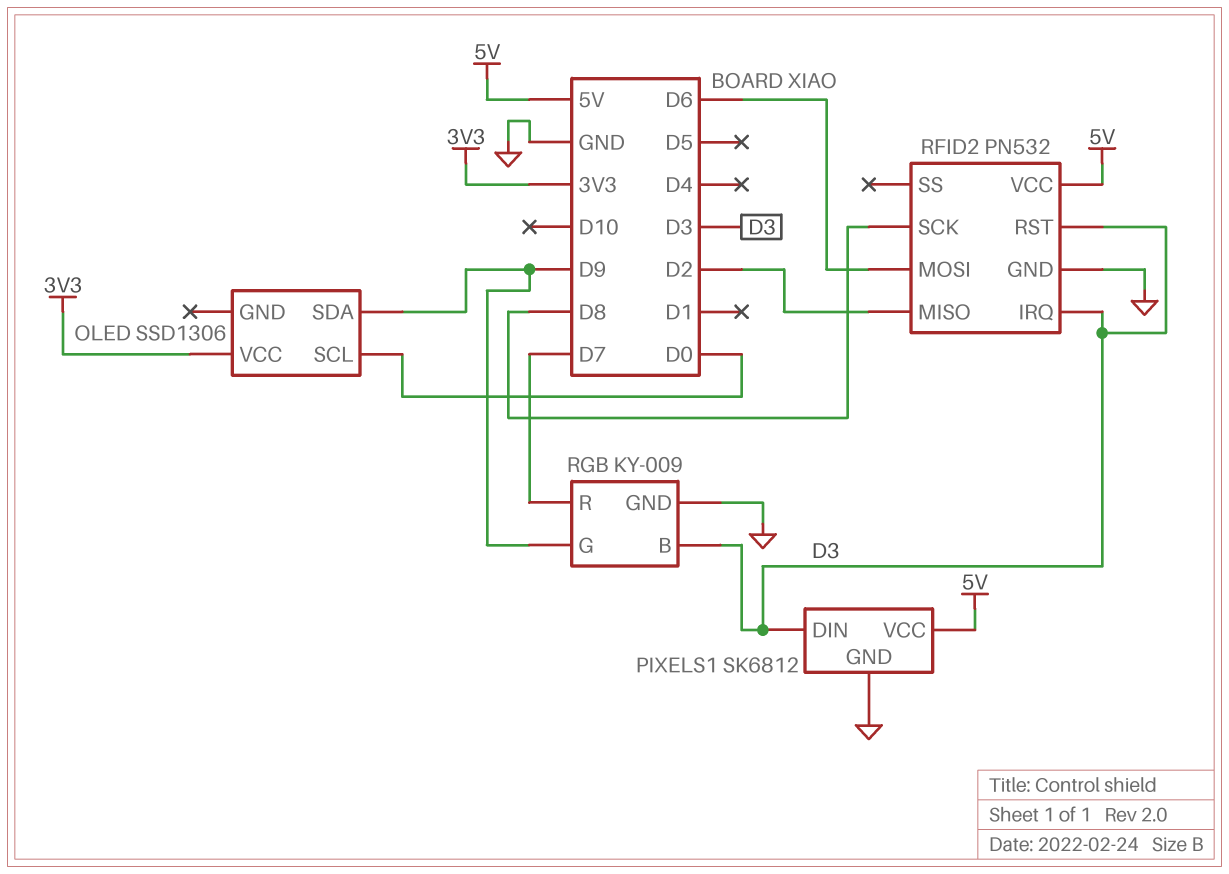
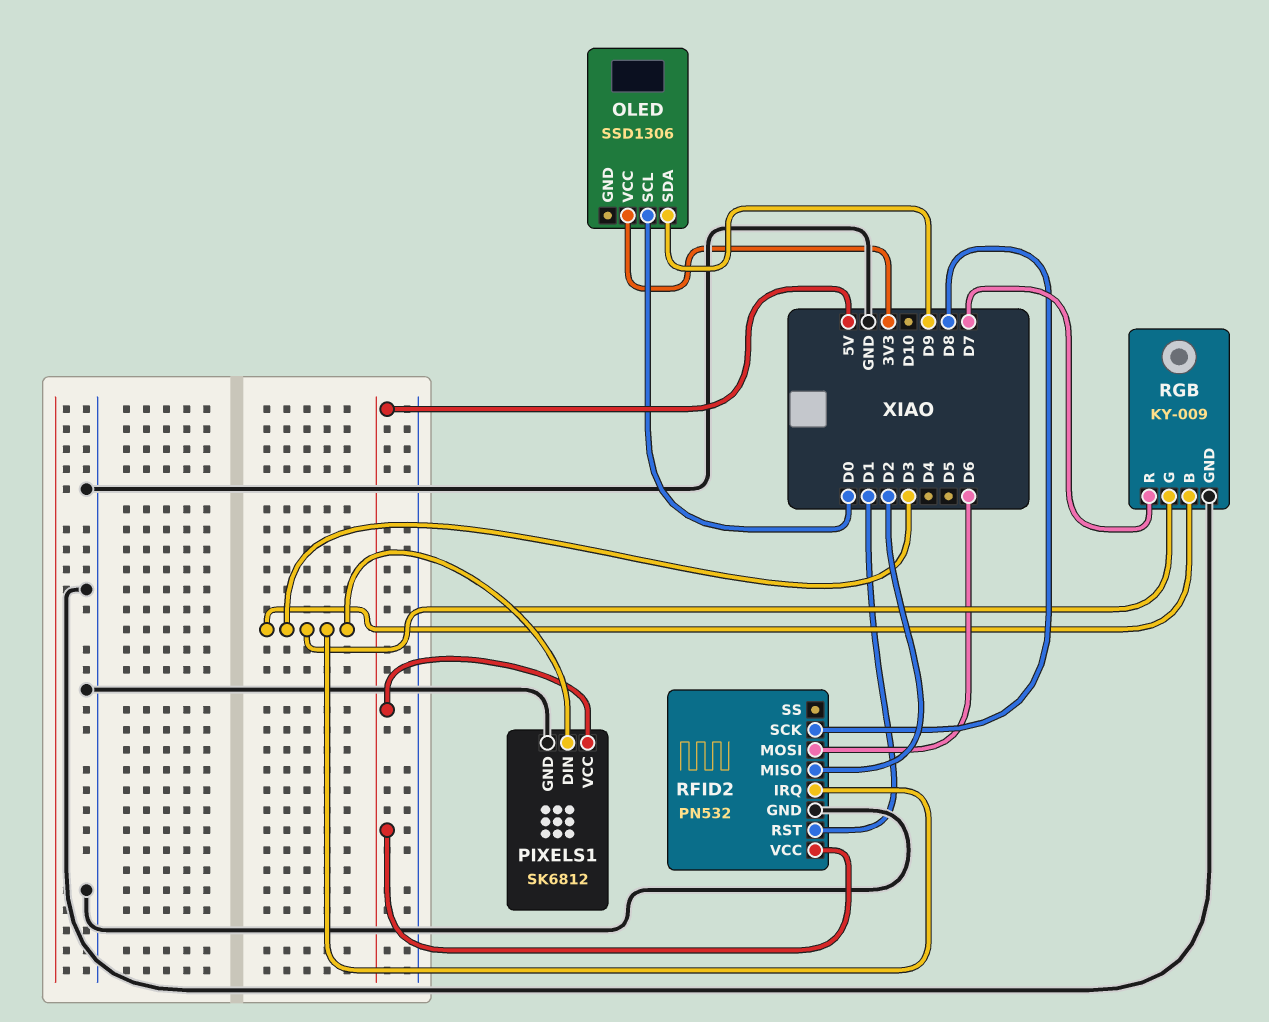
RFID2 pin RST: D3 -> D1
RGB pin G: D9 -> D3

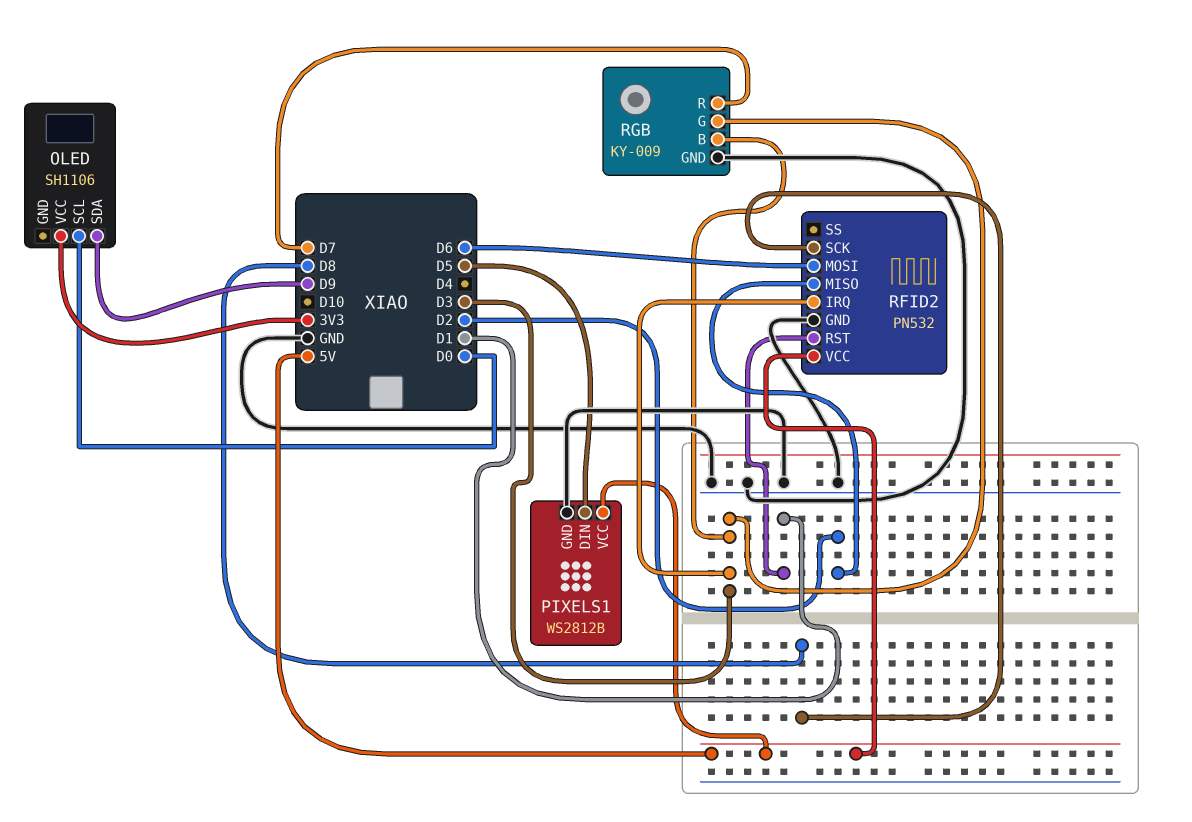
OLED: SSD1306 -> SH1106
PIXELS1: SK6812 -> WS2812B
PIXELS1 pin DIN: D3 -> D5

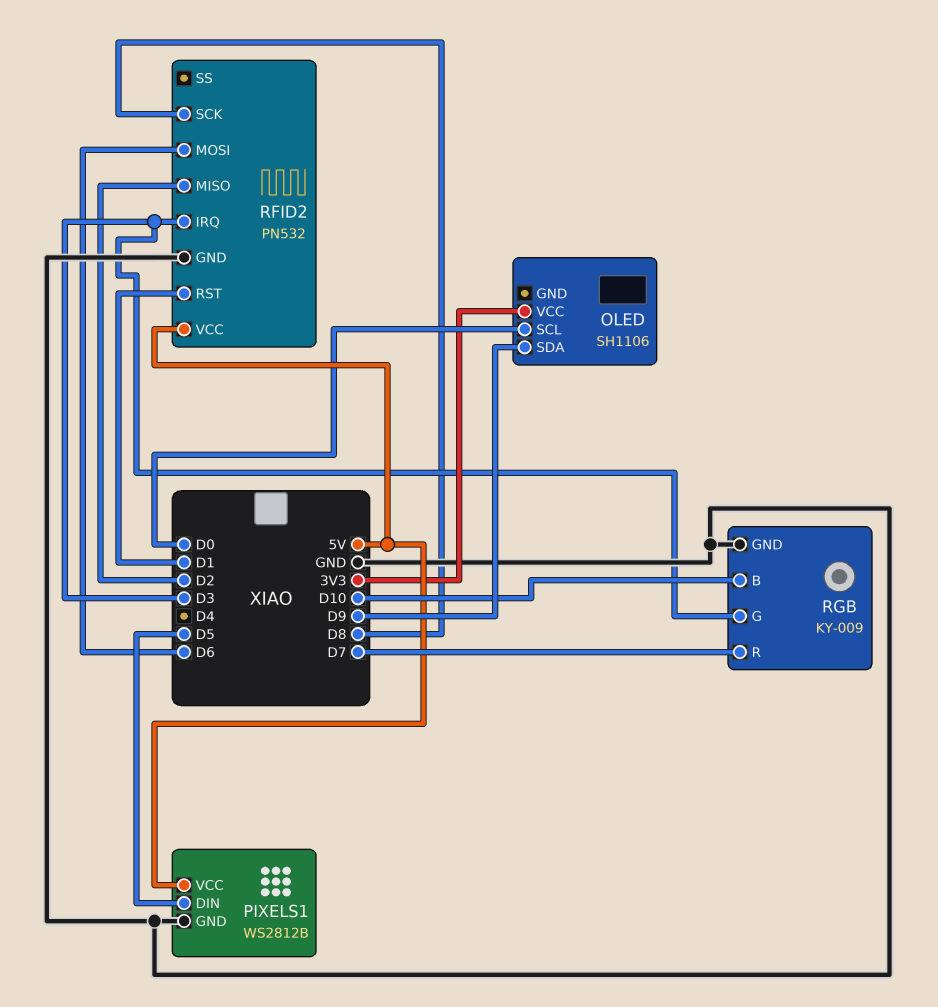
RGB pin B: D3 -> D10

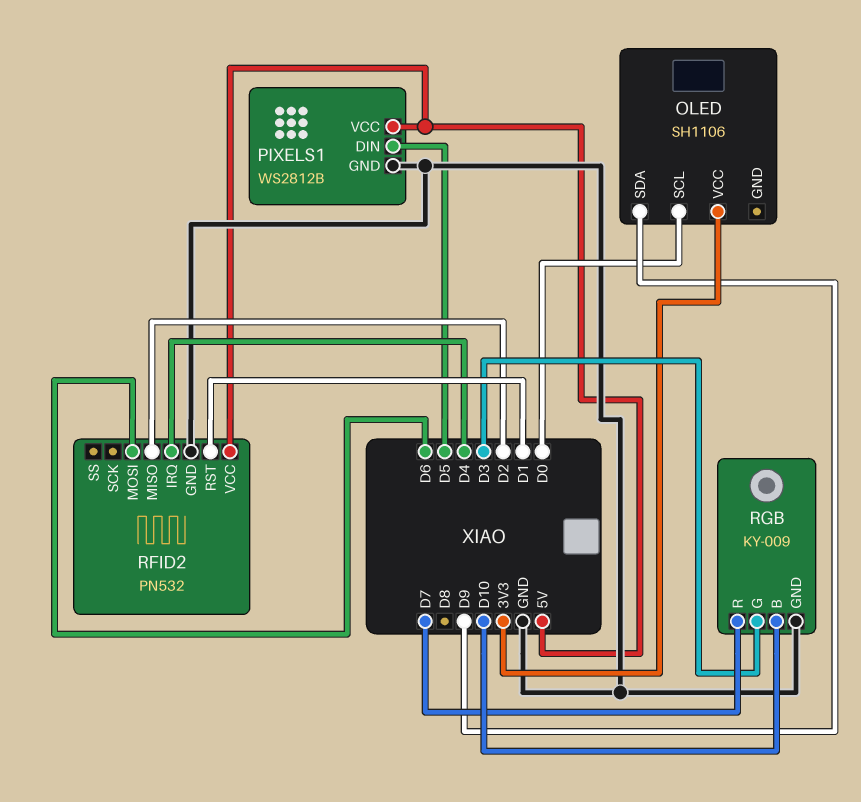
RFID2 pin IRQ: D3 -> D4
RFID2 pin SCK: D8 -> none

